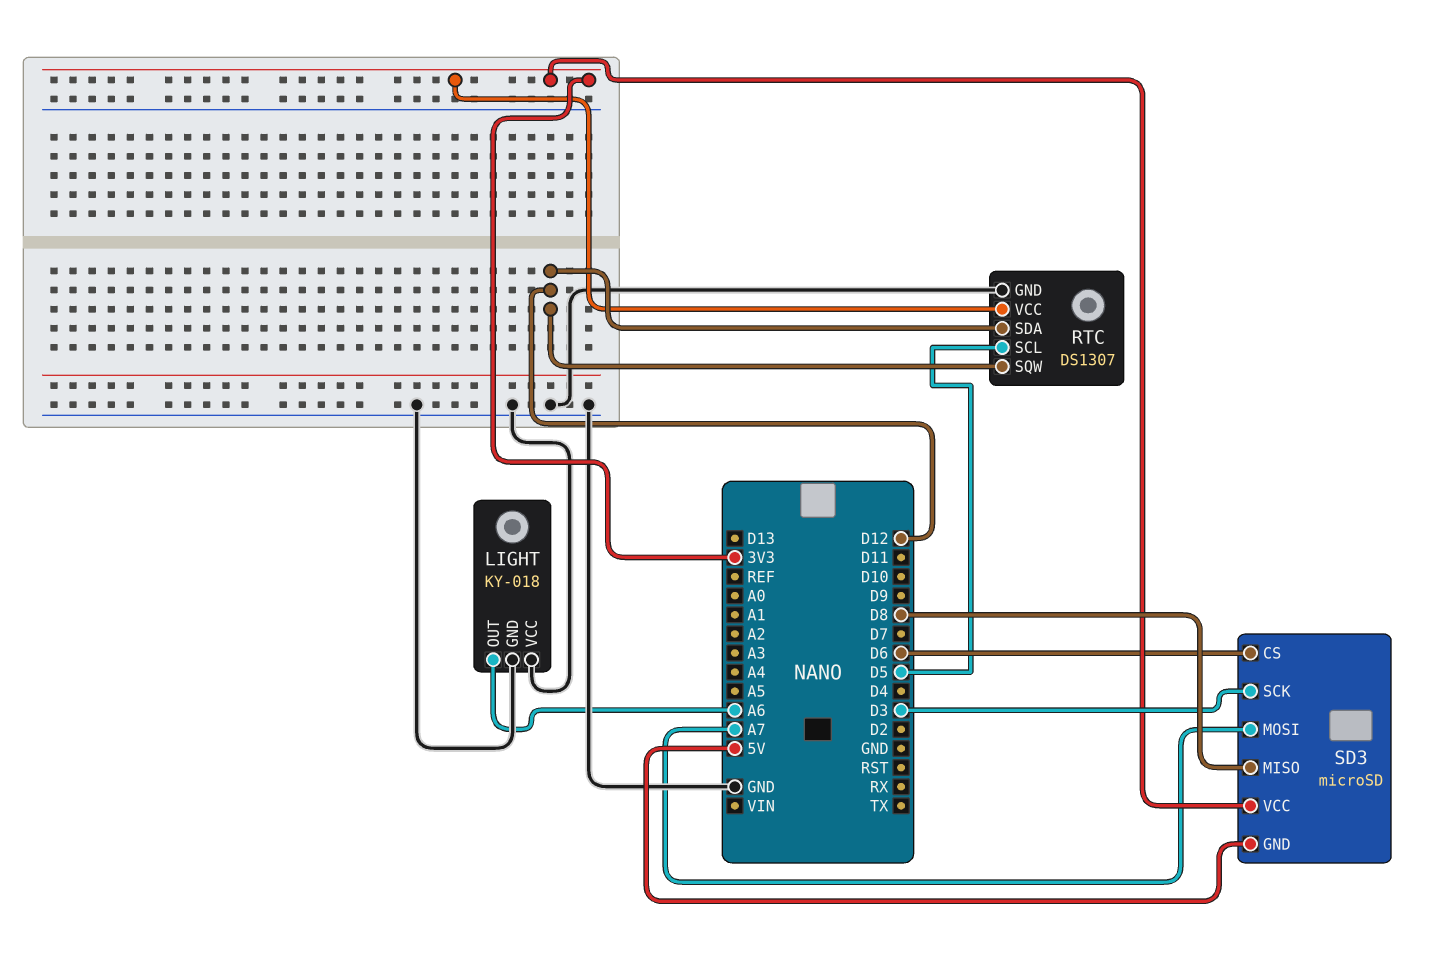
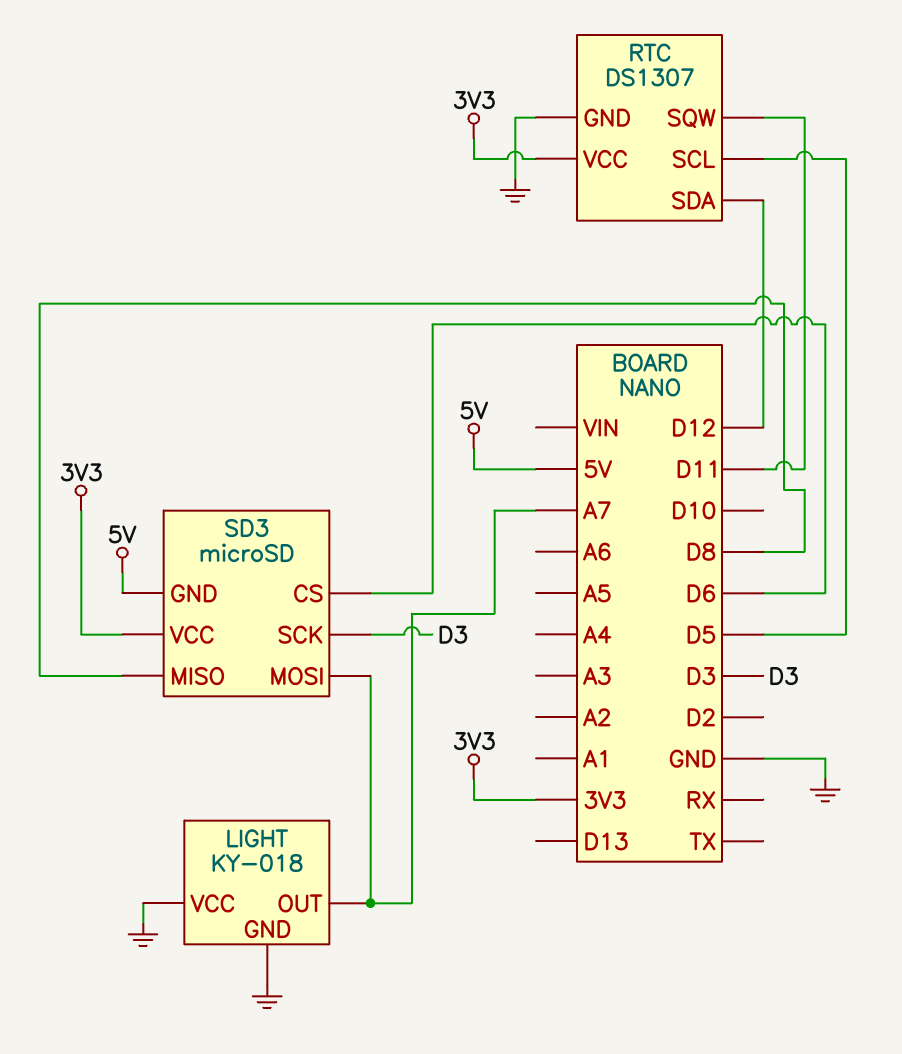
LIGHT pin OUT: A6 -> A7
RTC pin SQW: D12 -> D11

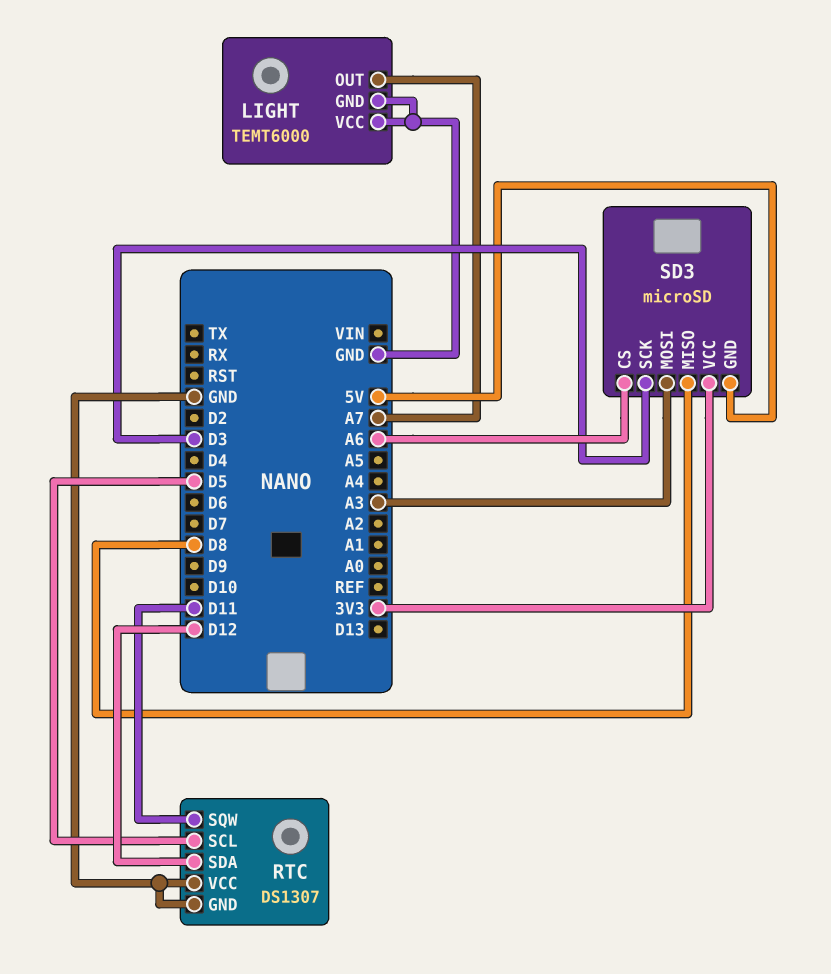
LIGHT: KY-018 -> TEMT6000
RTC pin VCC: 3V3 -> GND
SD3 pin CS: D6 -> A6
SD3 pin MOSI: A7 -> A3

